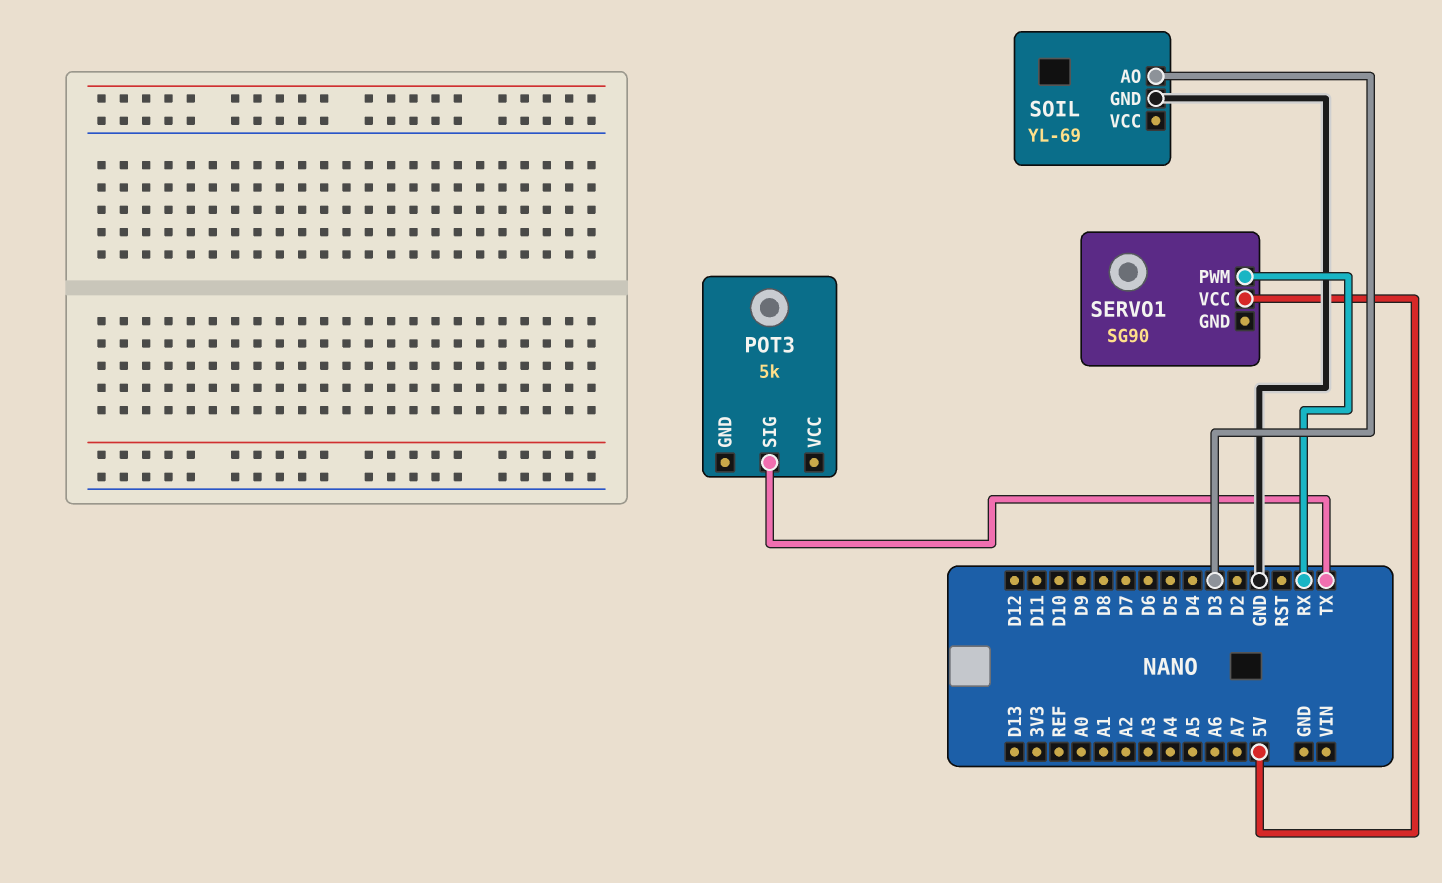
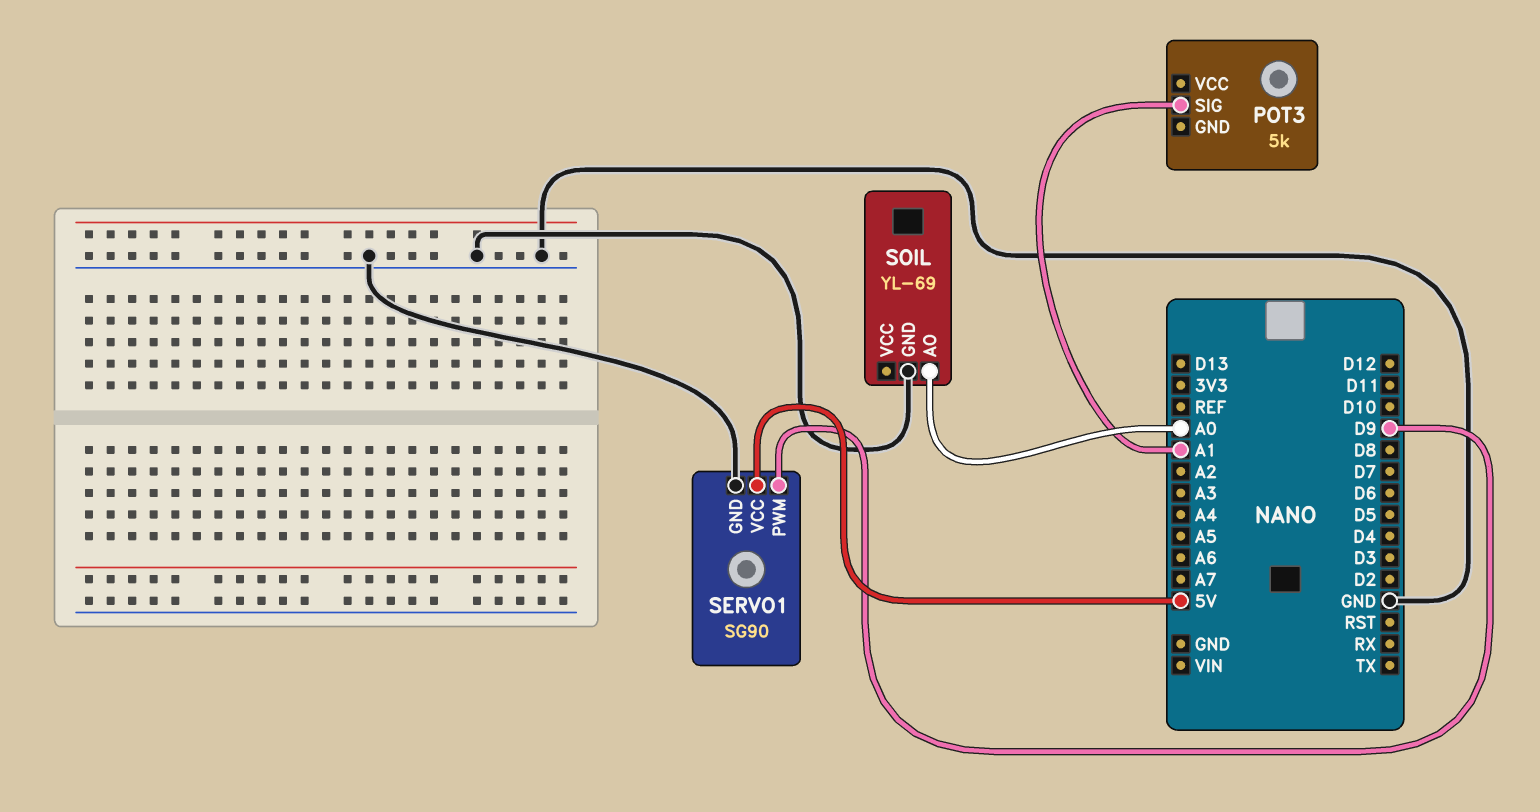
POT3 pin SIG: TX -> A1
SERVO1 pin GND: none -> GND
SERVO1 pin PWM: RX -> D9
SOIL pin AO: D3 -> A0

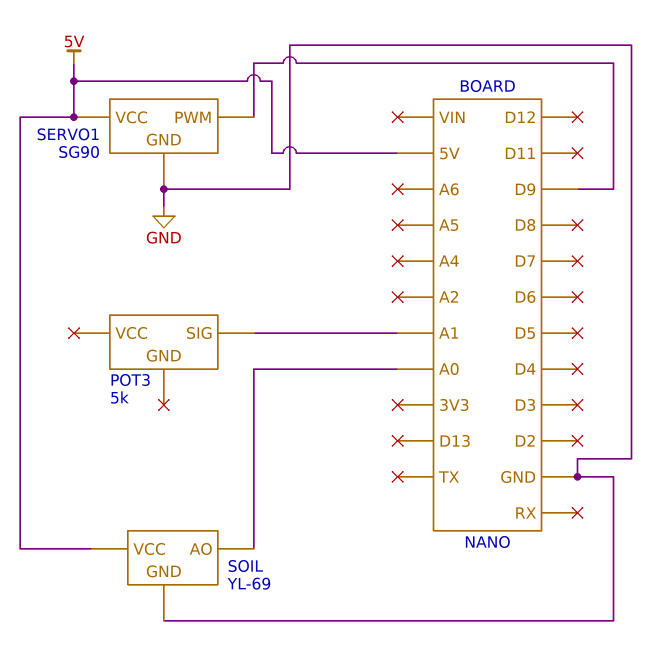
SOIL pin VCC: none -> 5V

